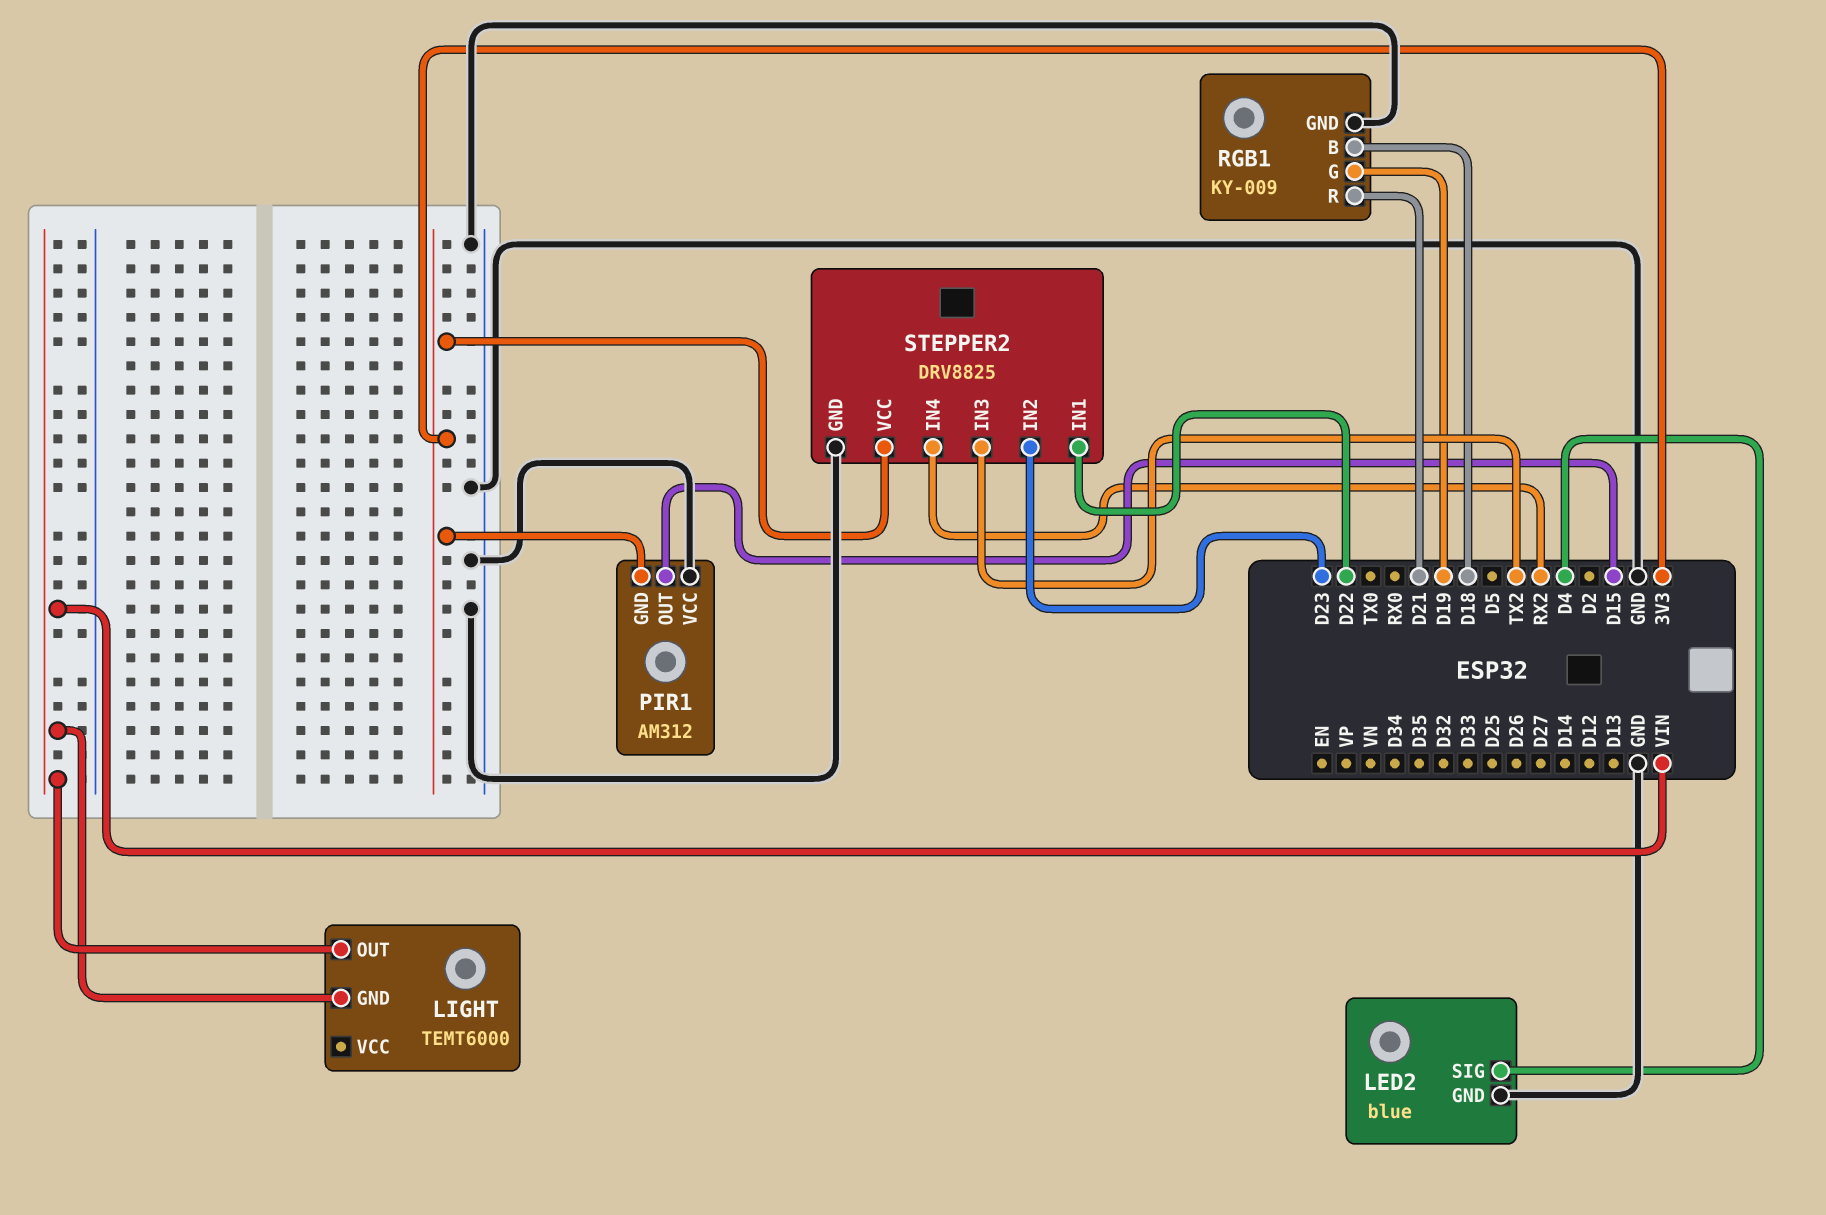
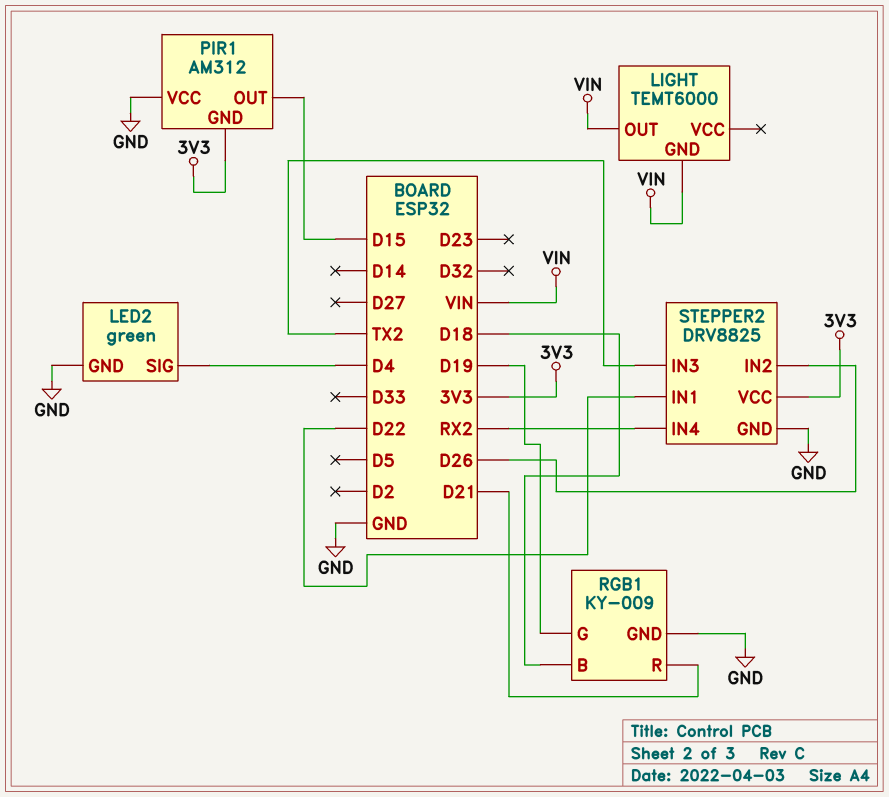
LED2: blue -> green
STEPPER2 pin IN2: D23 -> D26

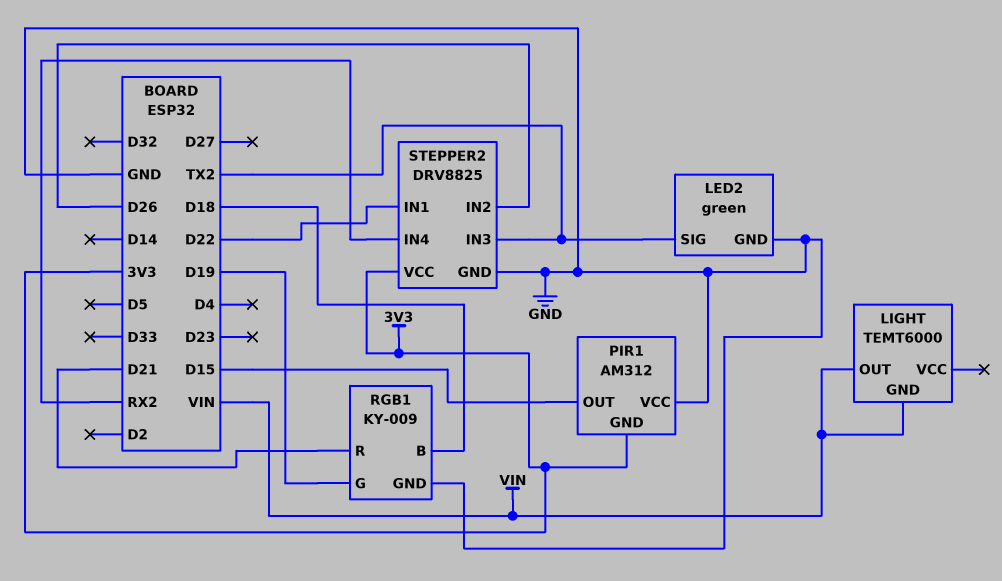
LED2 pin SIG: D4 -> TX2

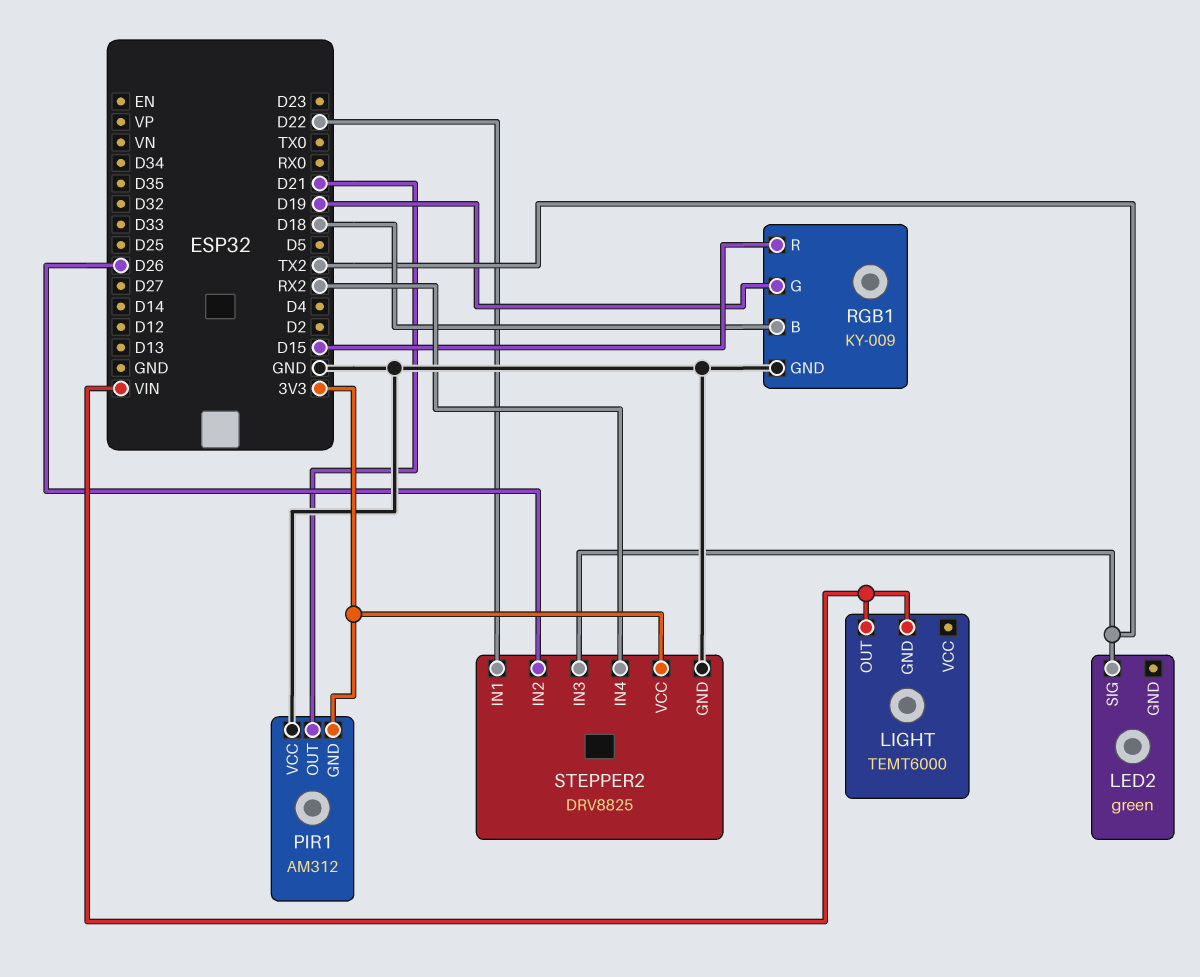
LED2 pin GND: GND -> none
PIR1 pin OUT: D15 -> D21
RGB1 pin R: D21 -> D15

